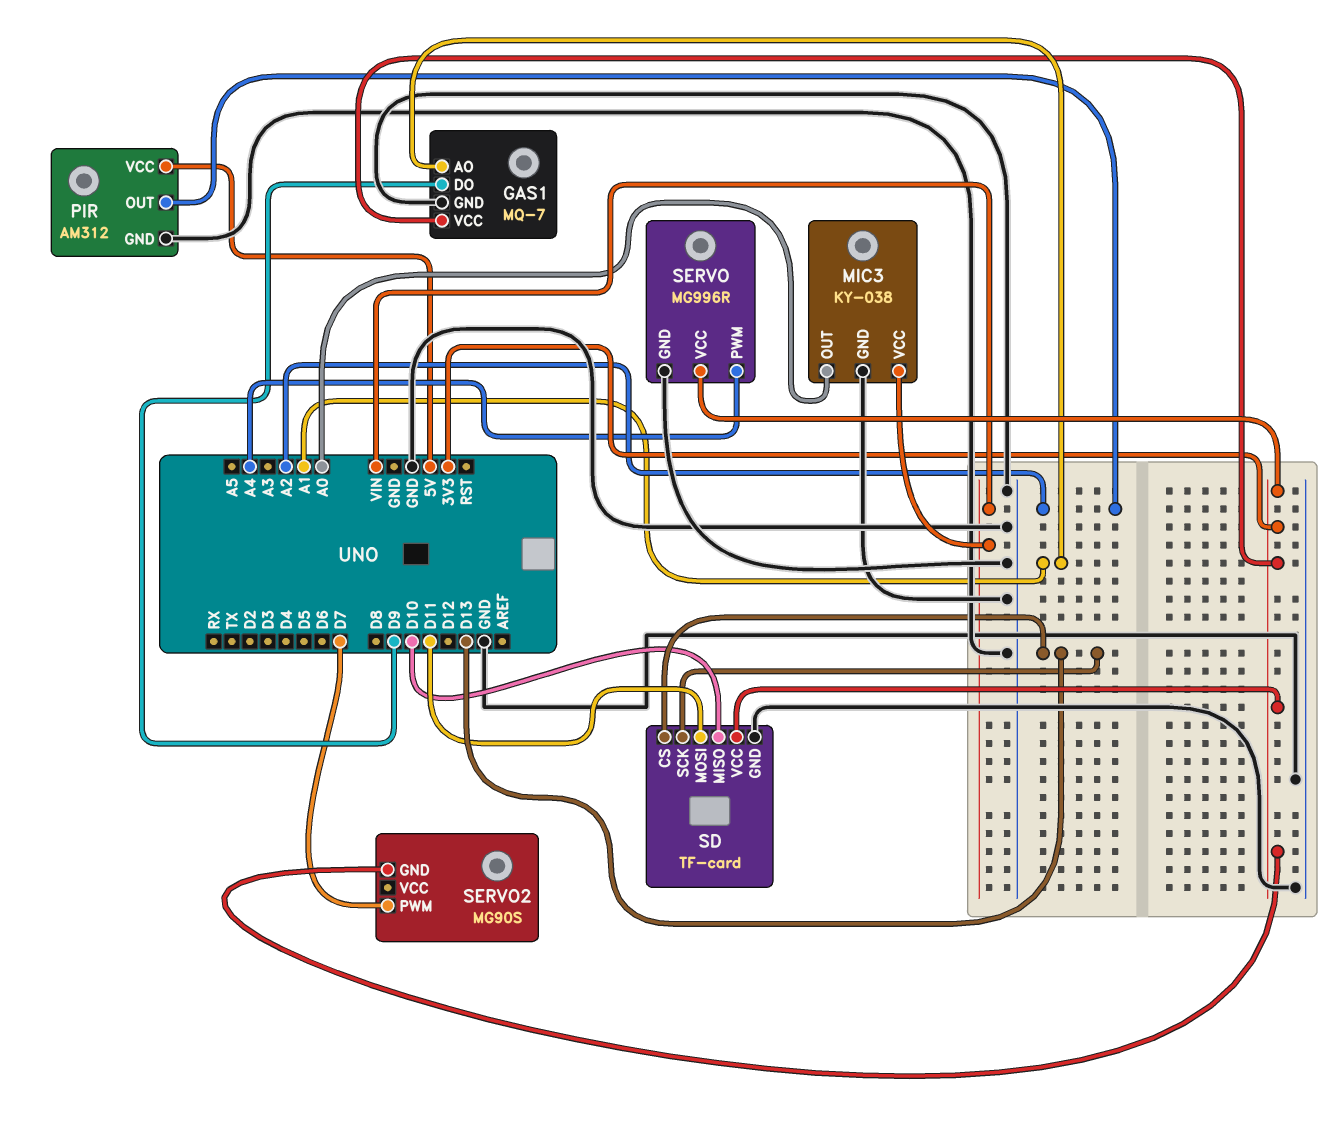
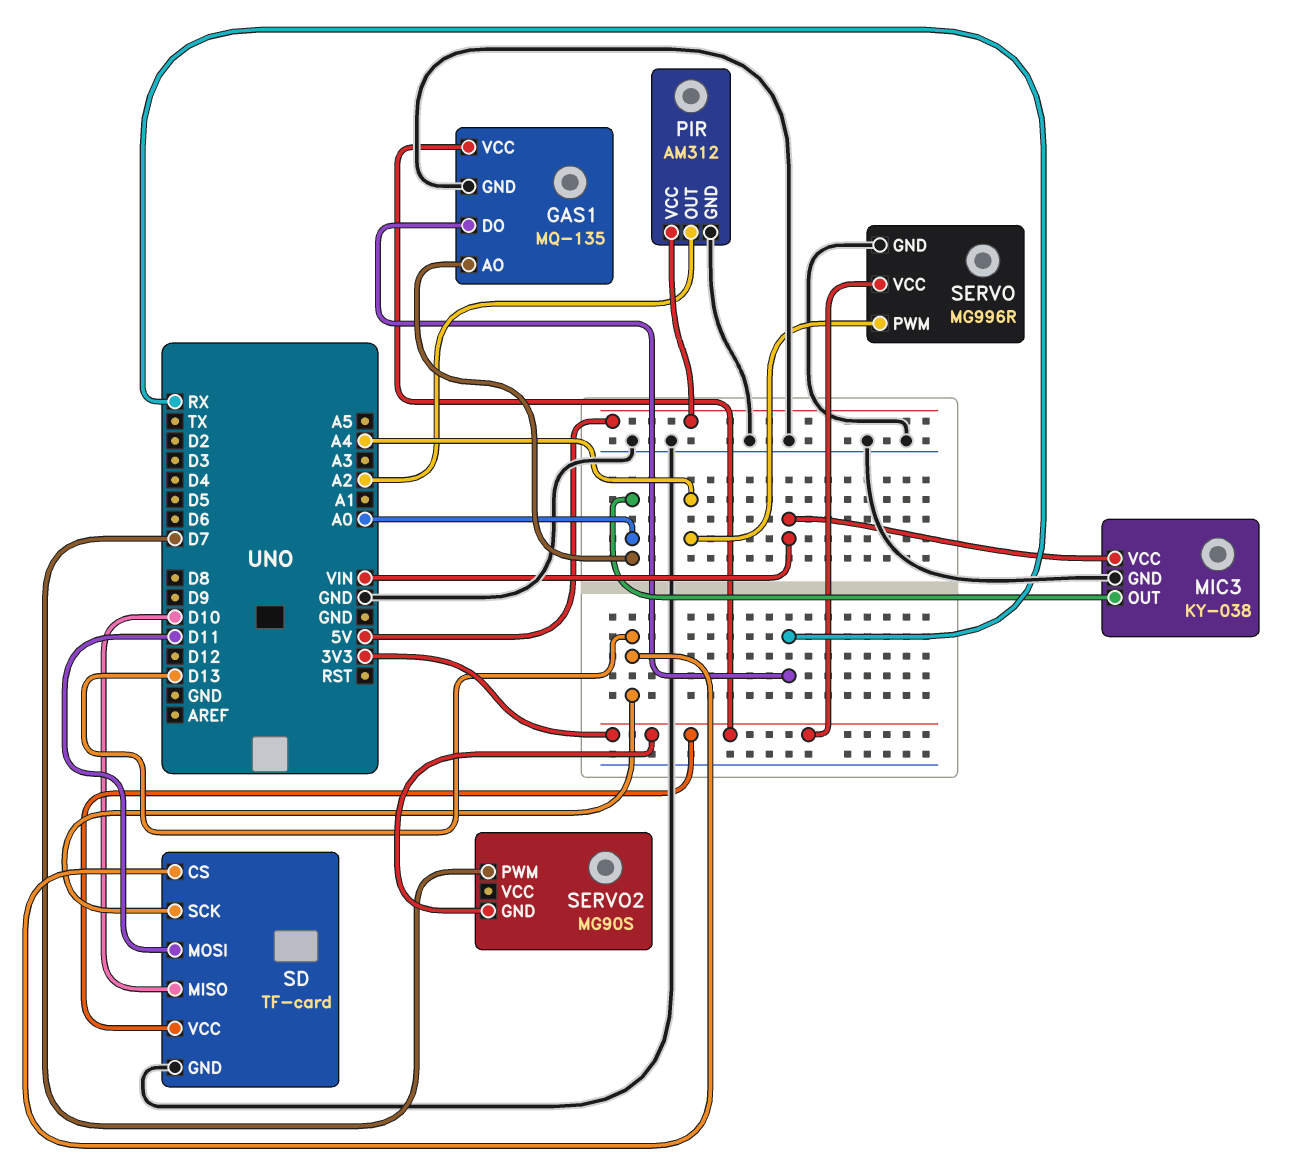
GAS1: MQ-7 -> MQ-135
GAS1 pin AO: A1 -> A0
GAS1 pin DO: D9 -> RX

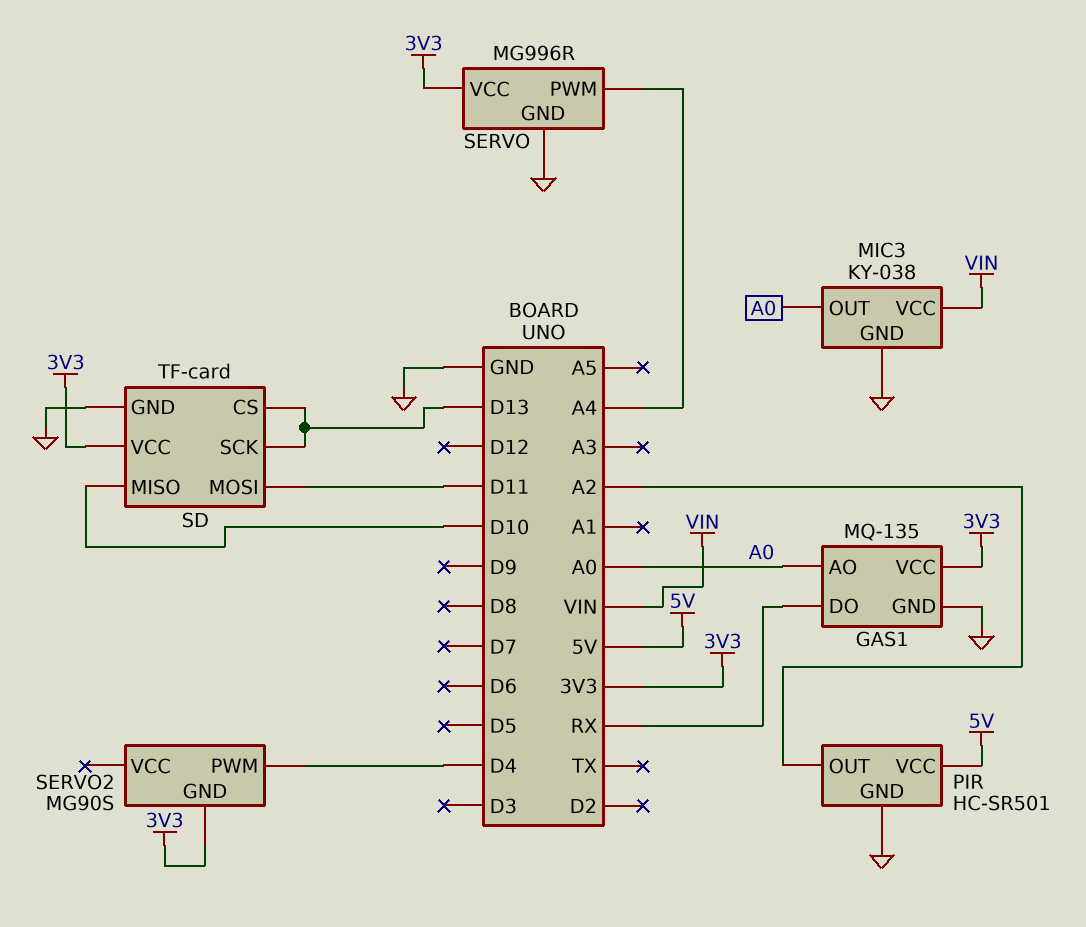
PIR: AM312 -> HC-SR501
SERVO2 pin PWM: D7 -> D4

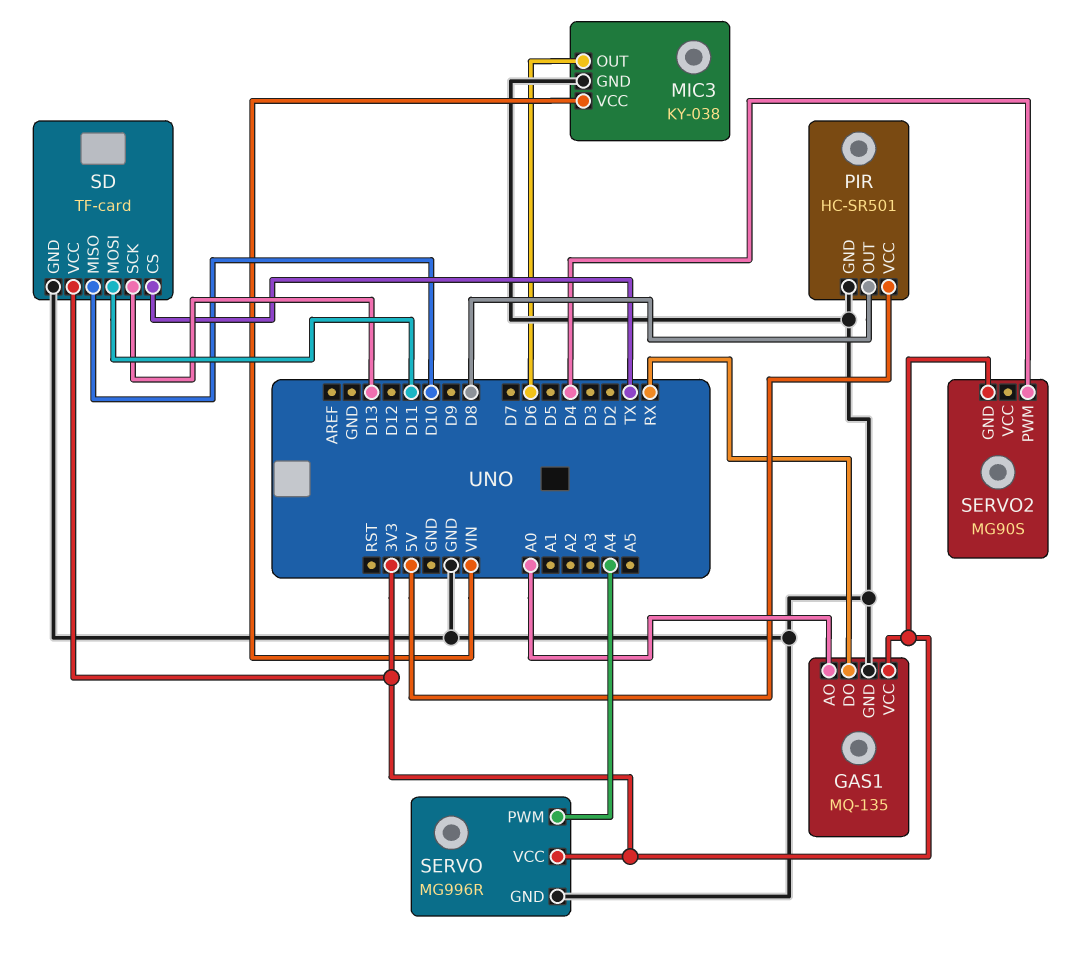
MIC3 pin OUT: A0 -> D6
PIR pin OUT: A2 -> D8
SD pin CS: D13 -> TX

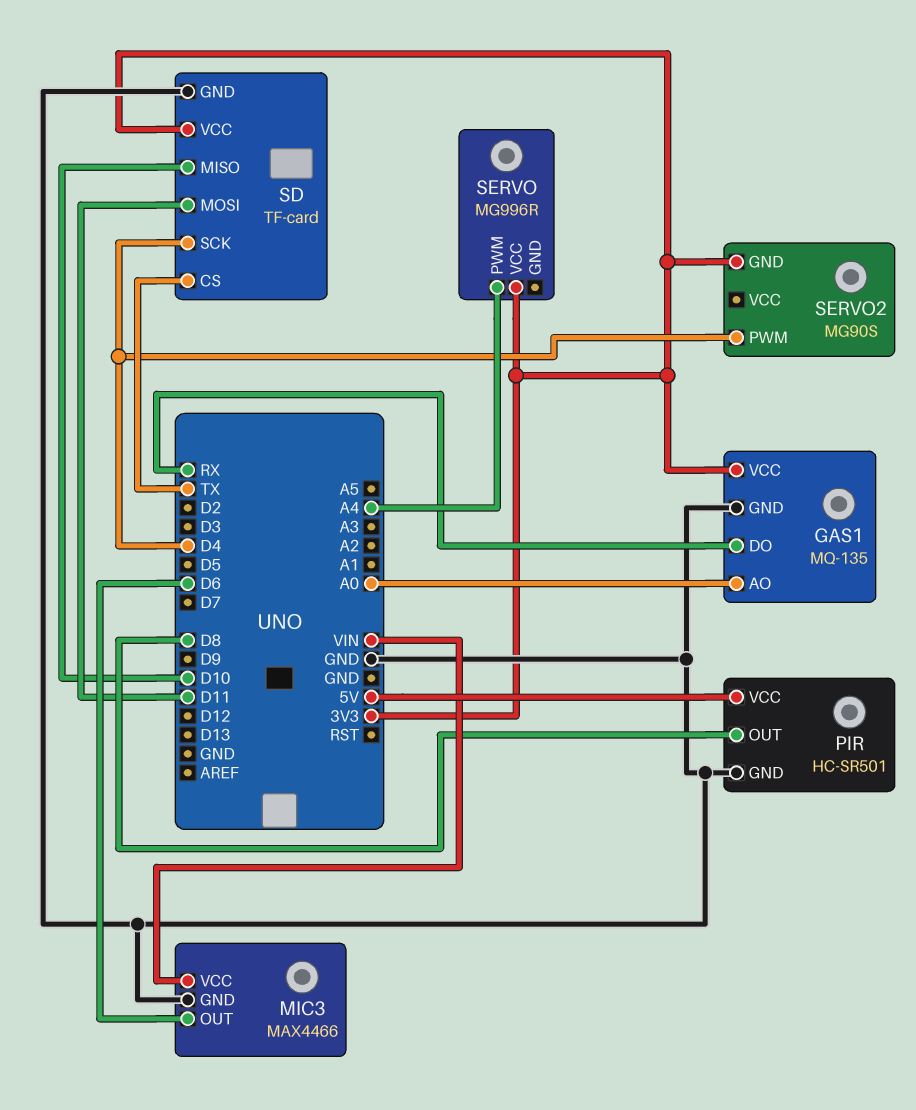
MIC3: KY-038 -> MAX4466
SD pin SCK: D13 -> D4
SERVO pin GND: GND -> none

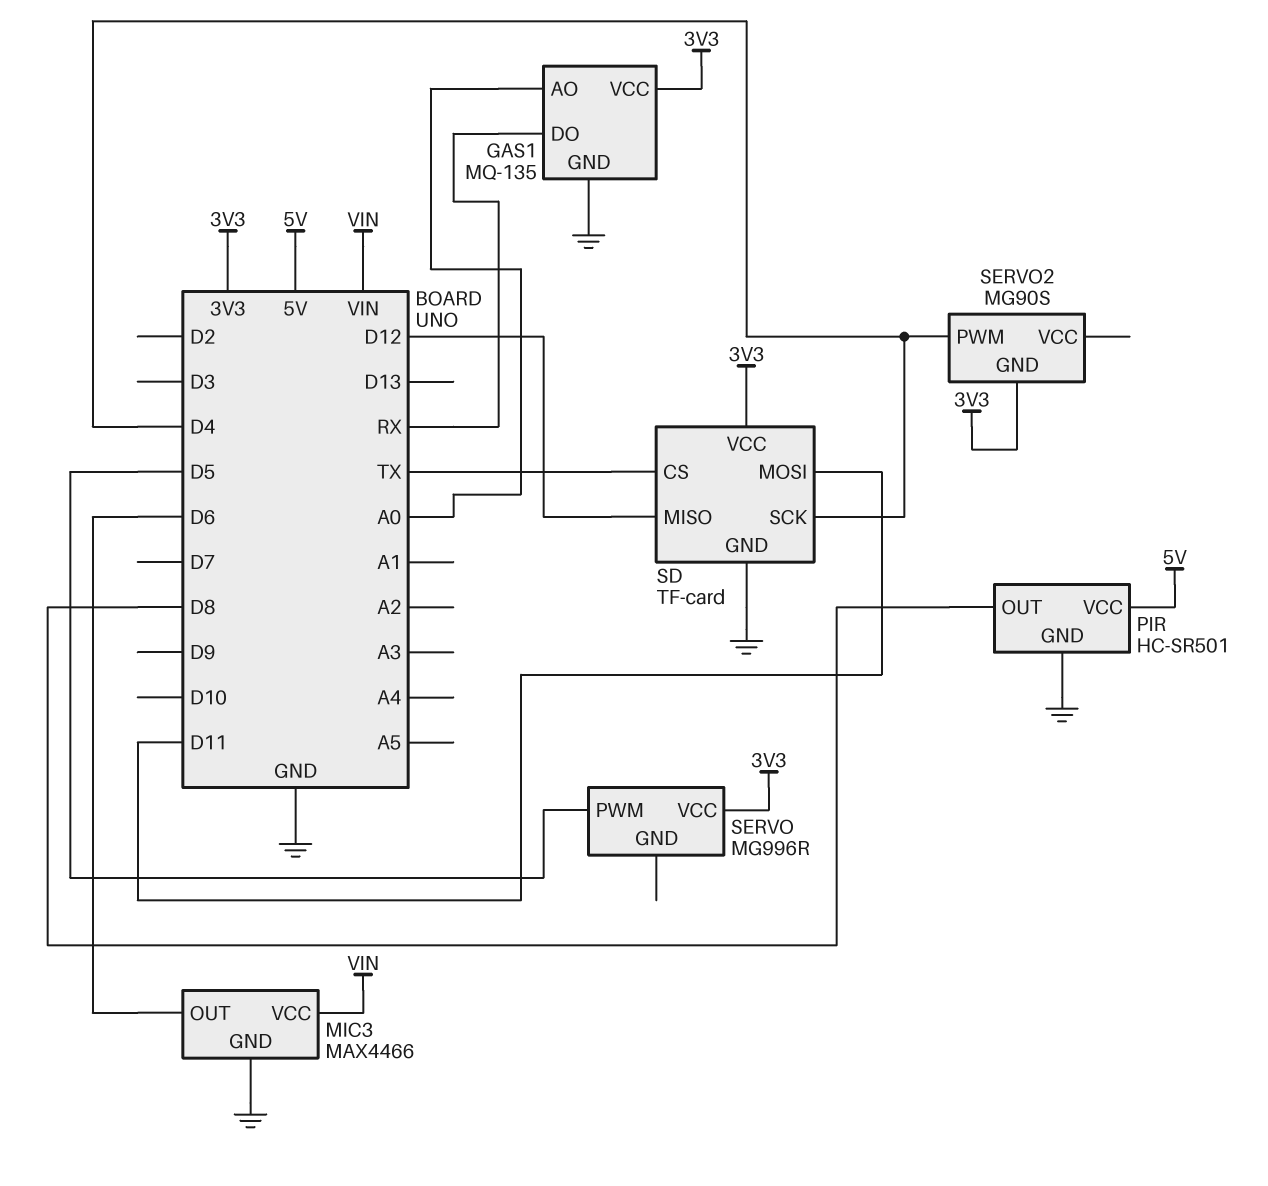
SD pin MISO: D10 -> D12
SERVO pin PWM: A4 -> D5

